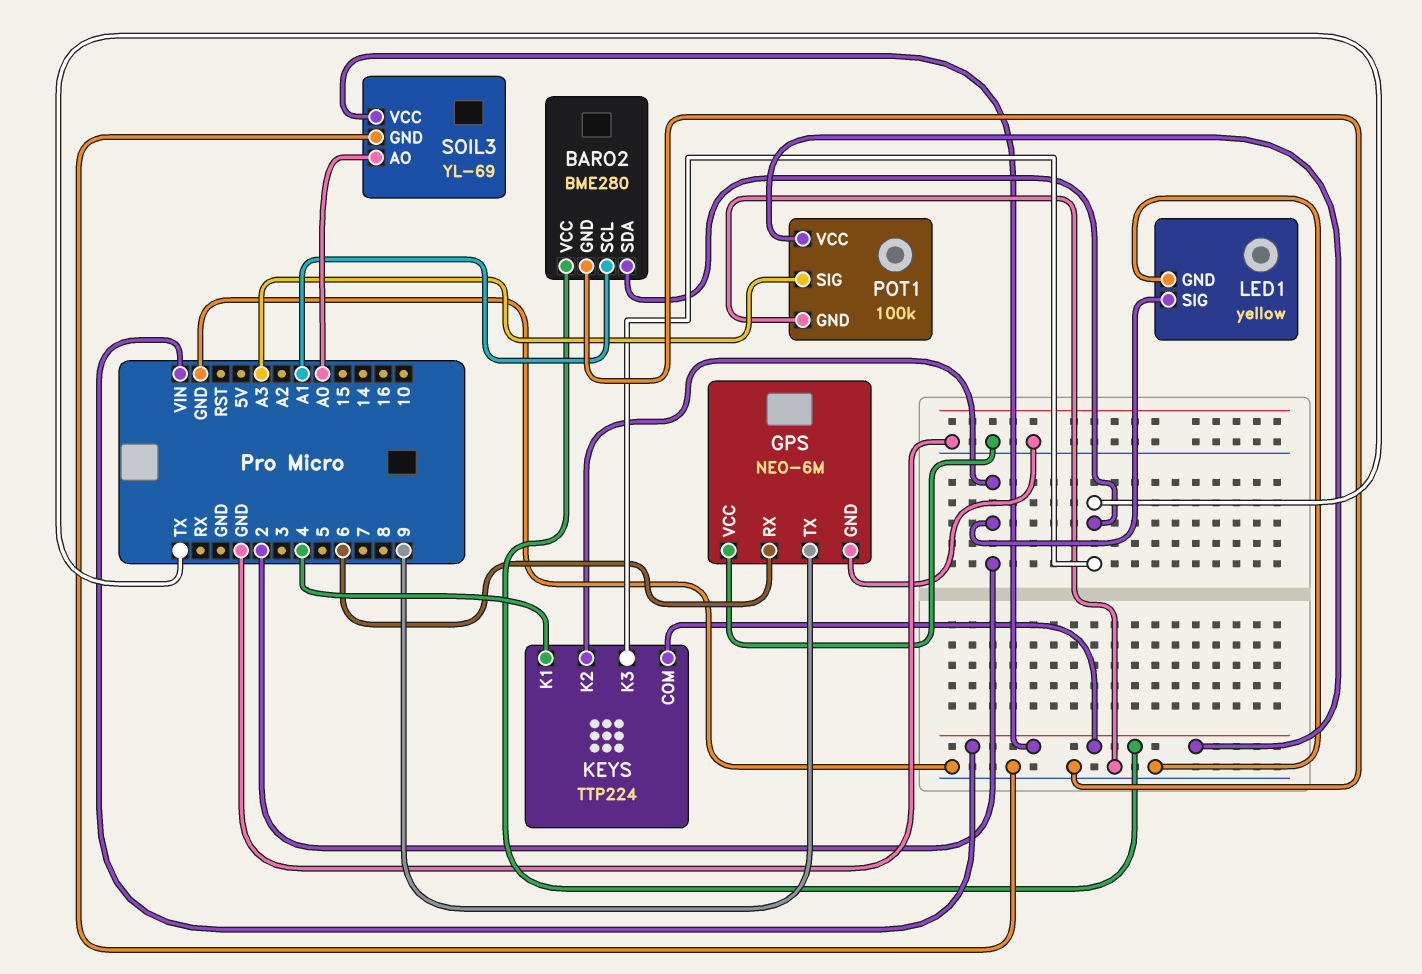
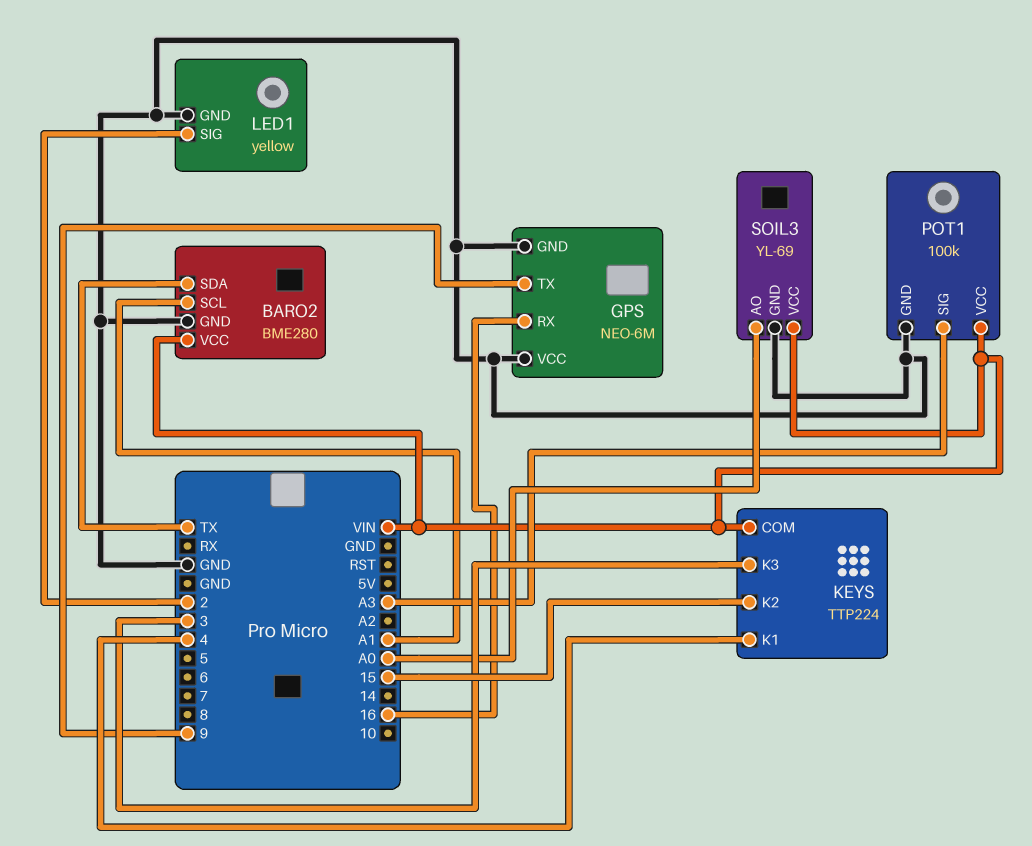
GPS pin RX: 6 -> 16
KEYS pin K2: 2 -> 15
KEYS pin K3: TX -> 3

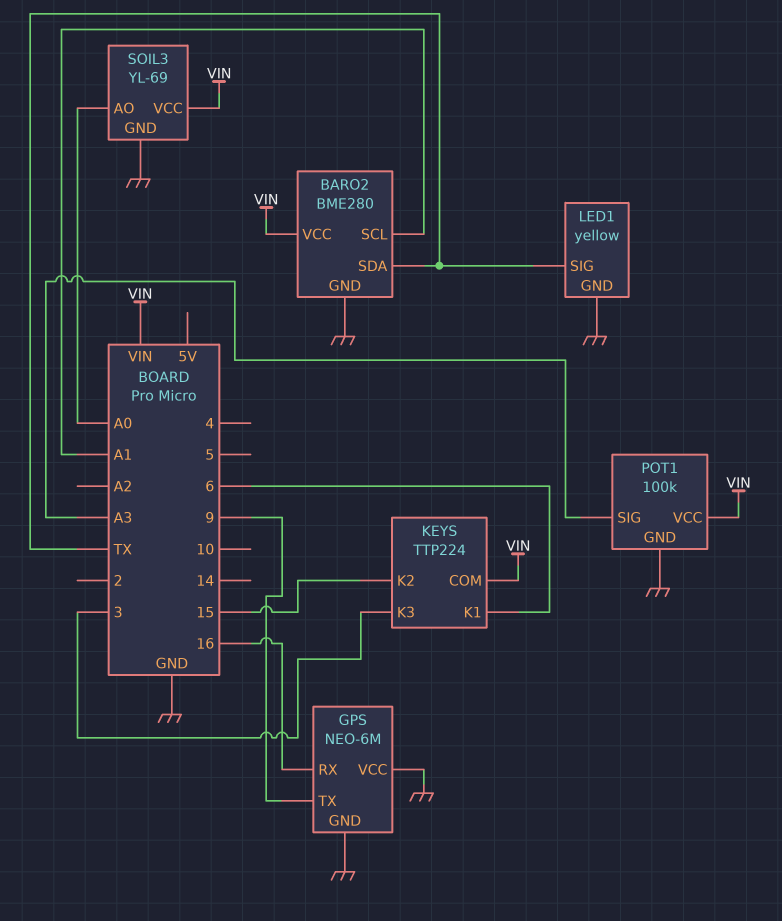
KEYS pin K1: 4 -> 6
LED1 pin SIG: 2 -> TX

